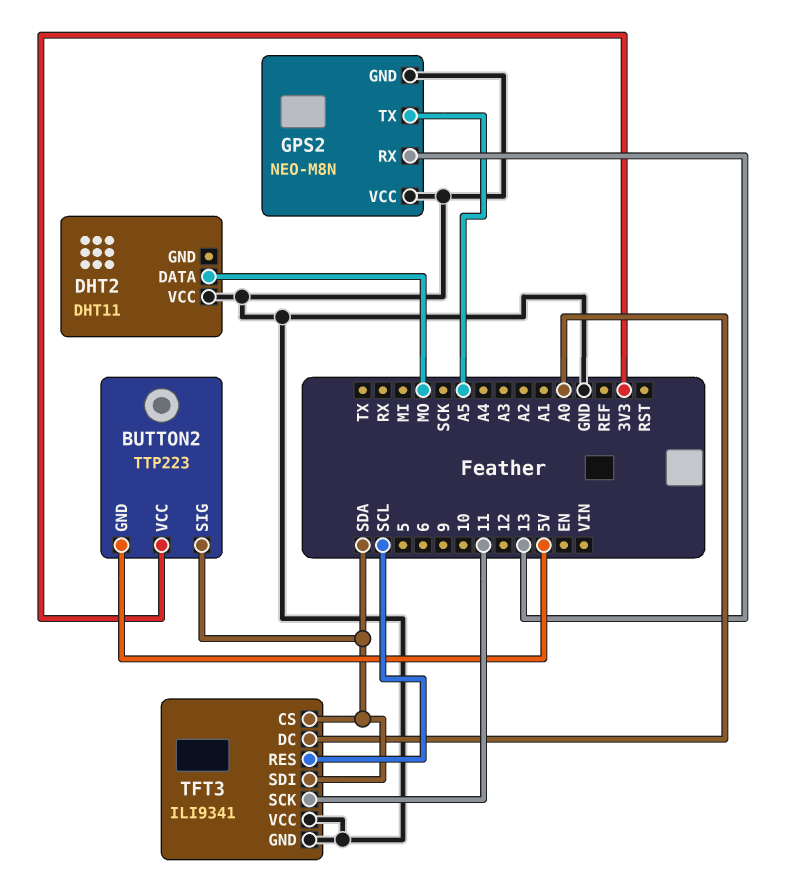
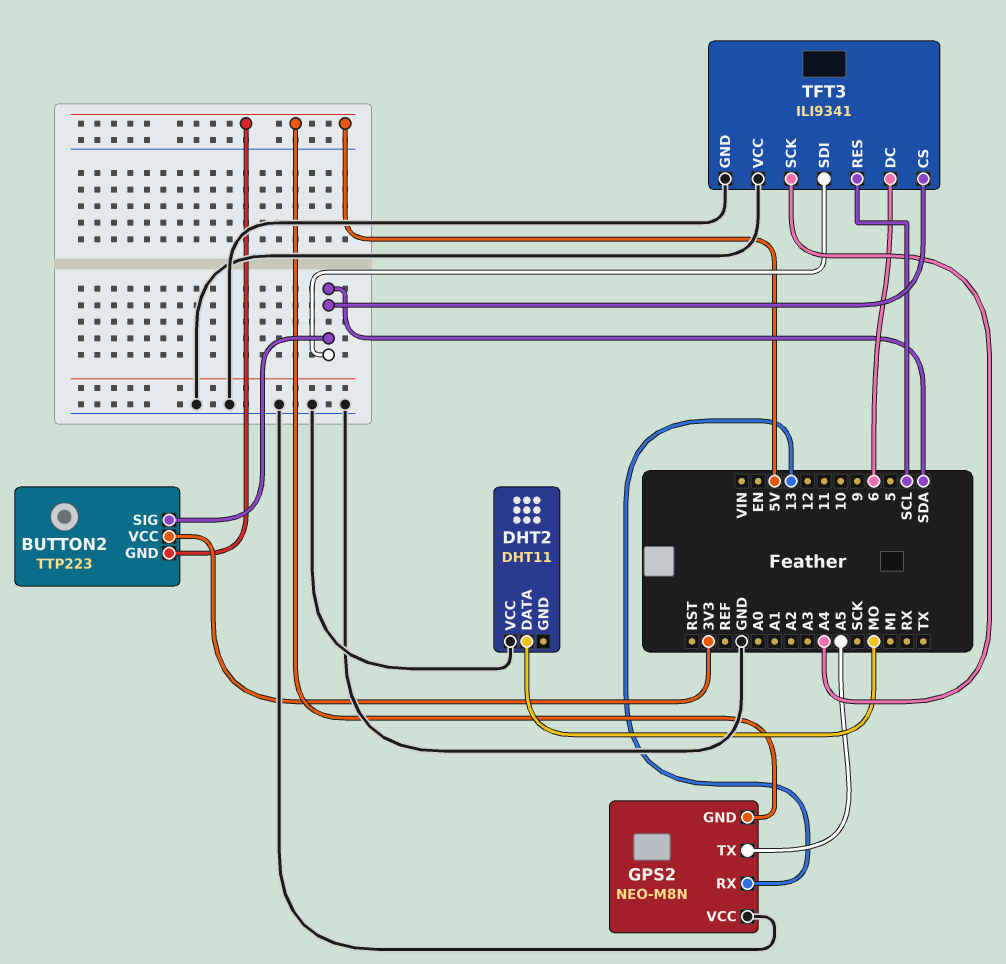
GPS2 pin GND: GND -> 5V
TFT3 pin DC: A0 -> 6
TFT3 pin SCK: 11 -> A4

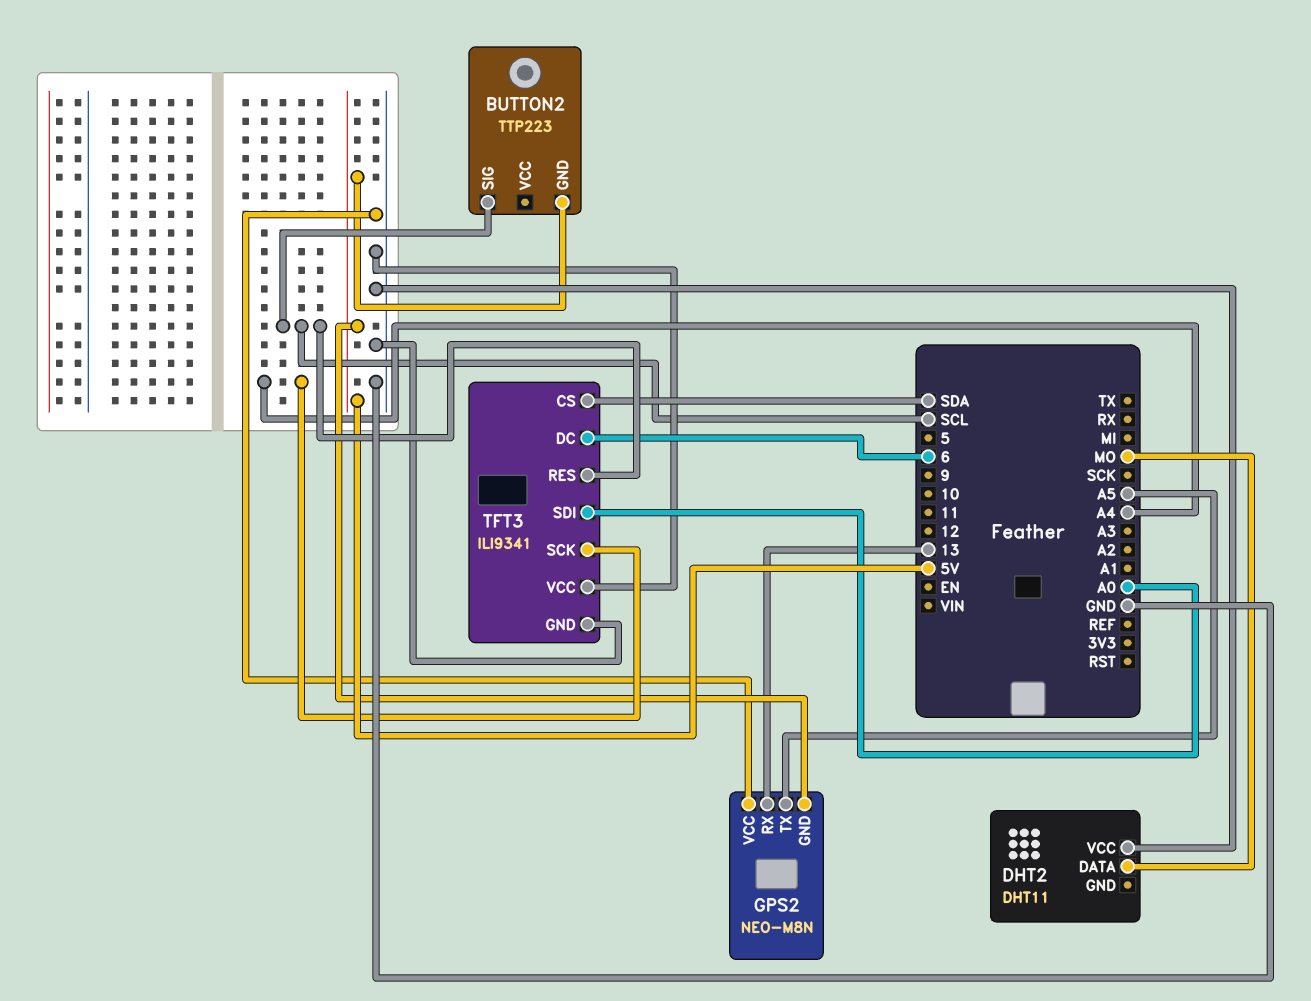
BUTTON2 pin SIG: SDA -> SCL
BUTTON2 pin VCC: 3V3 -> none
TFT3 pin SDI: SDA -> A0

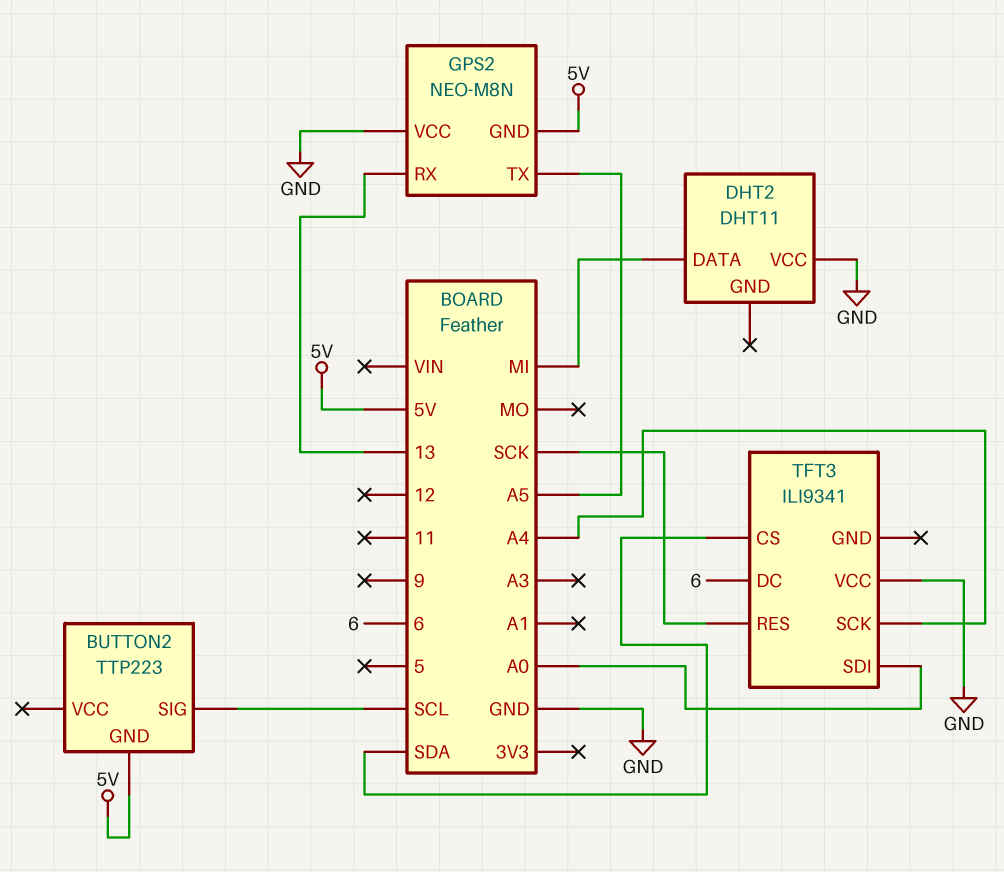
DHT2 pin DATA: MO -> MI
TFT3 pin GND: GND -> none
TFT3 pin RES: SCL -> SCK

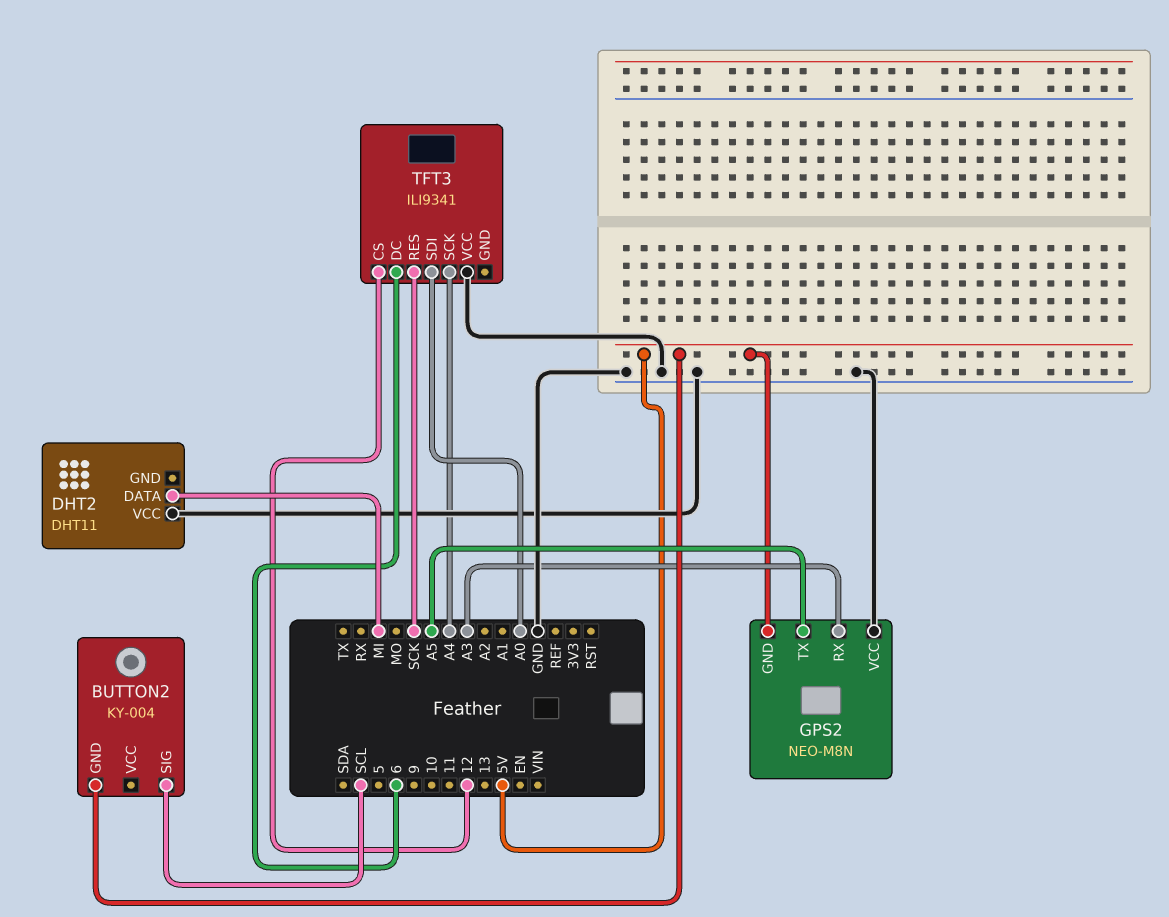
BUTTON2: TTP223 -> KY-004
GPS2 pin RX: 13 -> A3
TFT3 pin CS: SDA -> 12

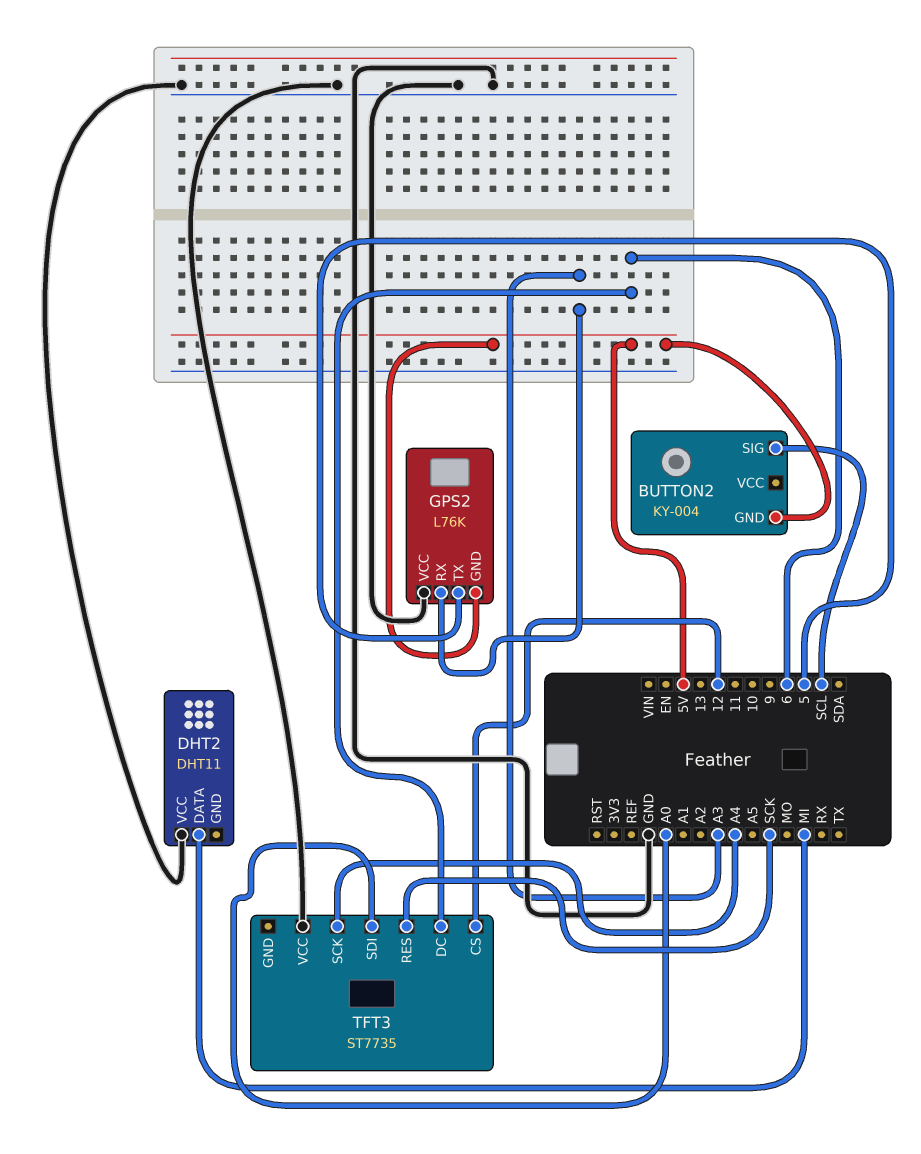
GPS2: NEO-M8N -> L76K
GPS2 pin TX: A5 -> 5
TFT3: ILI9341 -> ST7735

